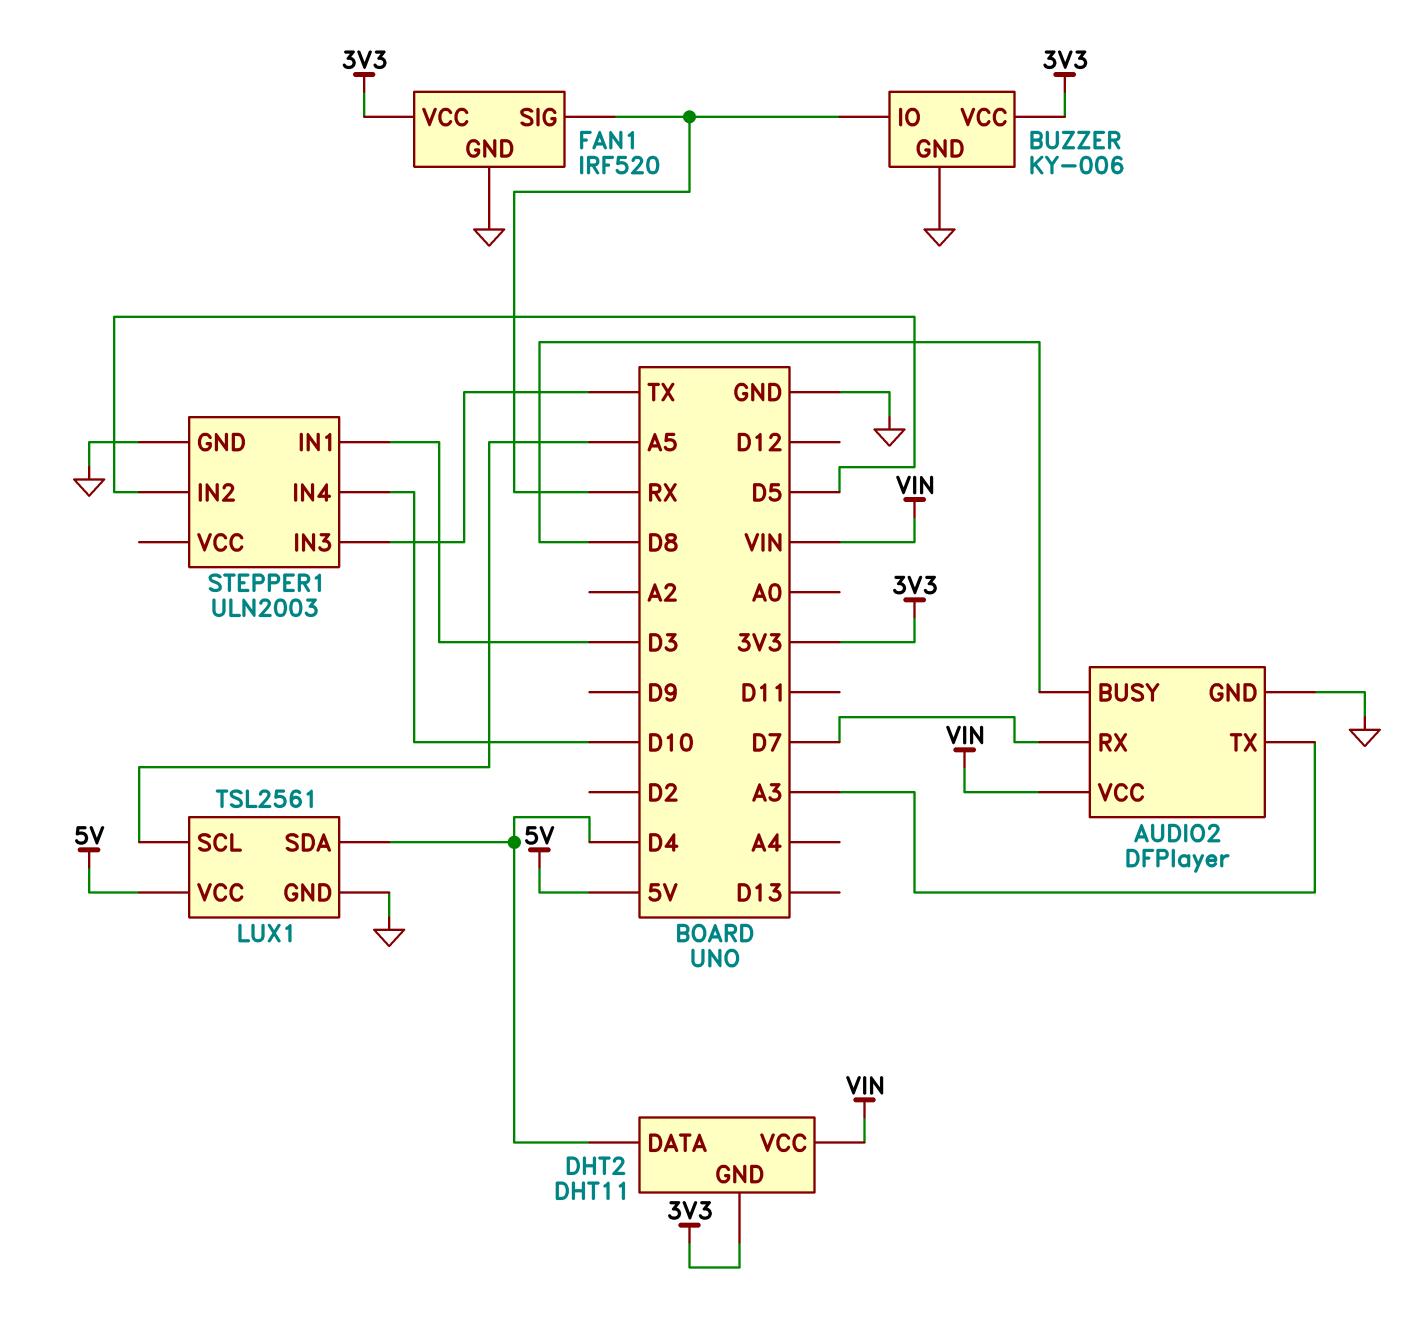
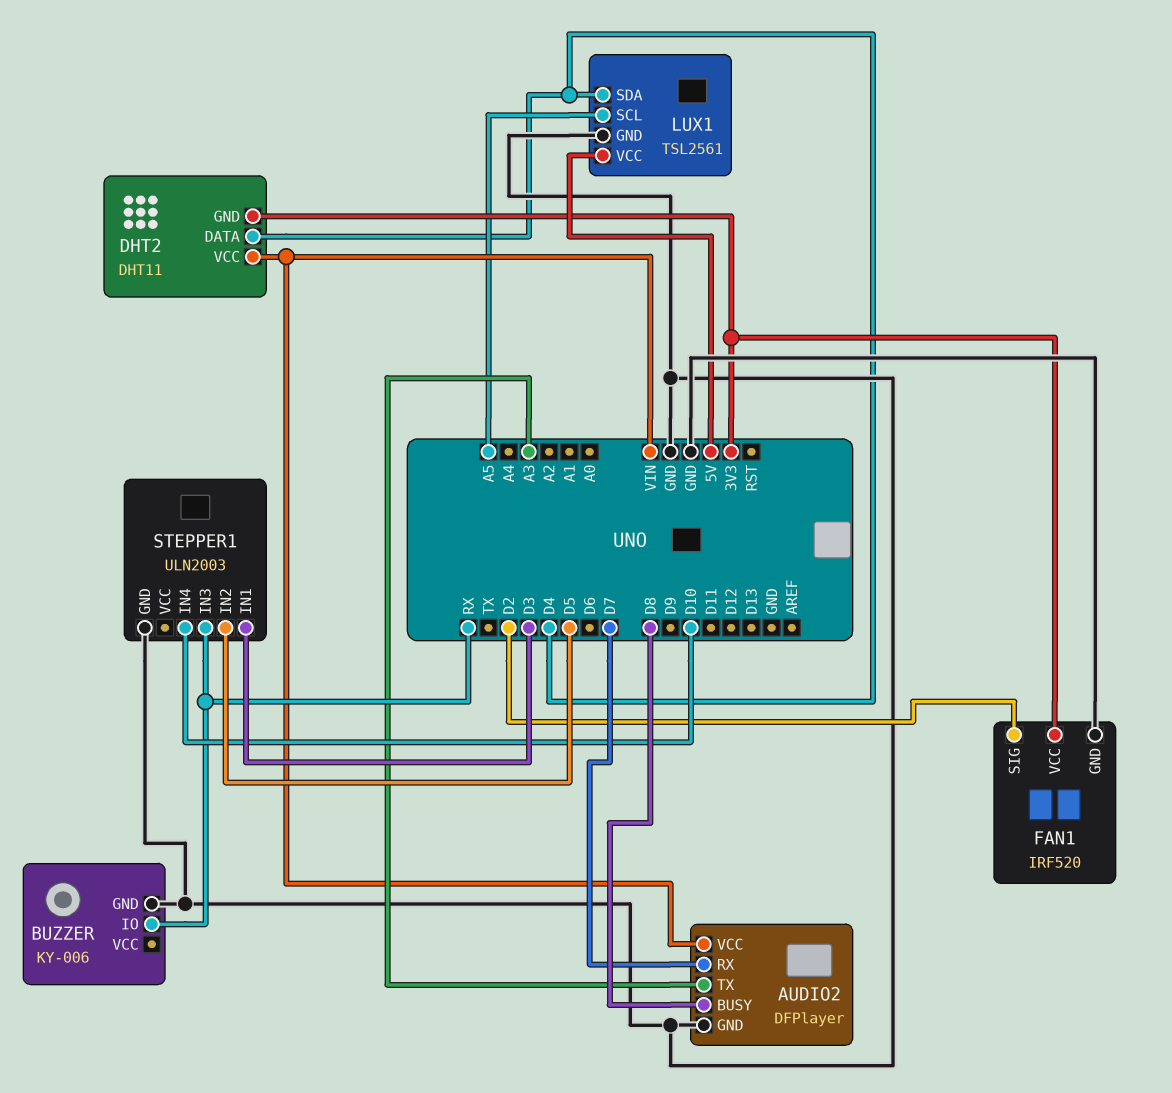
BUZZER pin VCC: 3V3 -> none
FAN1 pin SIG: RX -> D2
STEPPER1 pin IN3: TX -> RX

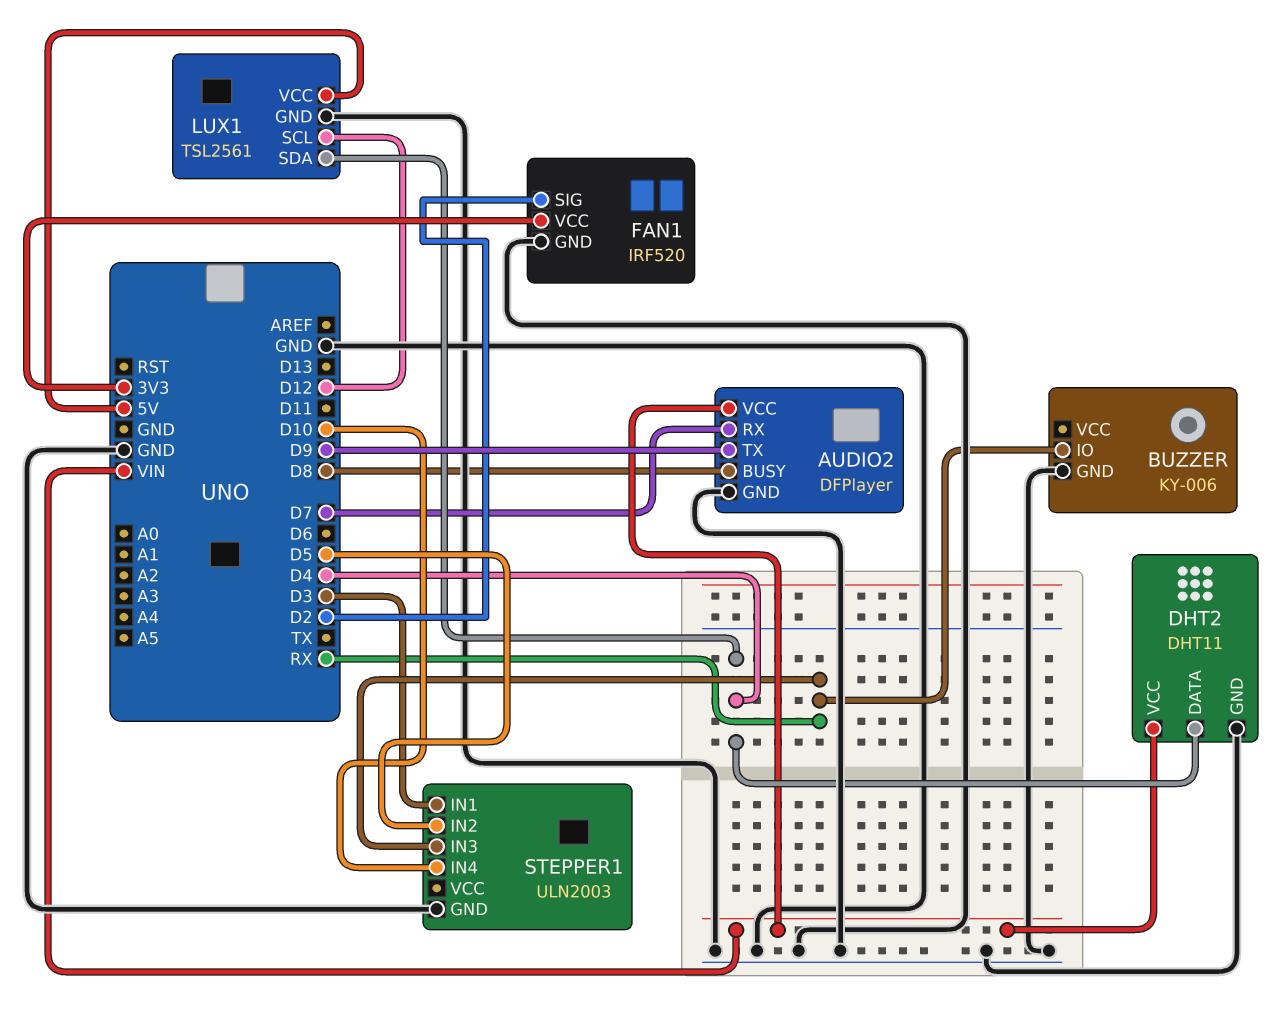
AUDIO2 pin TX: A3 -> D9
DHT2 pin GND: 3V3 -> GND
LUX1 pin SCL: A5 -> D12

